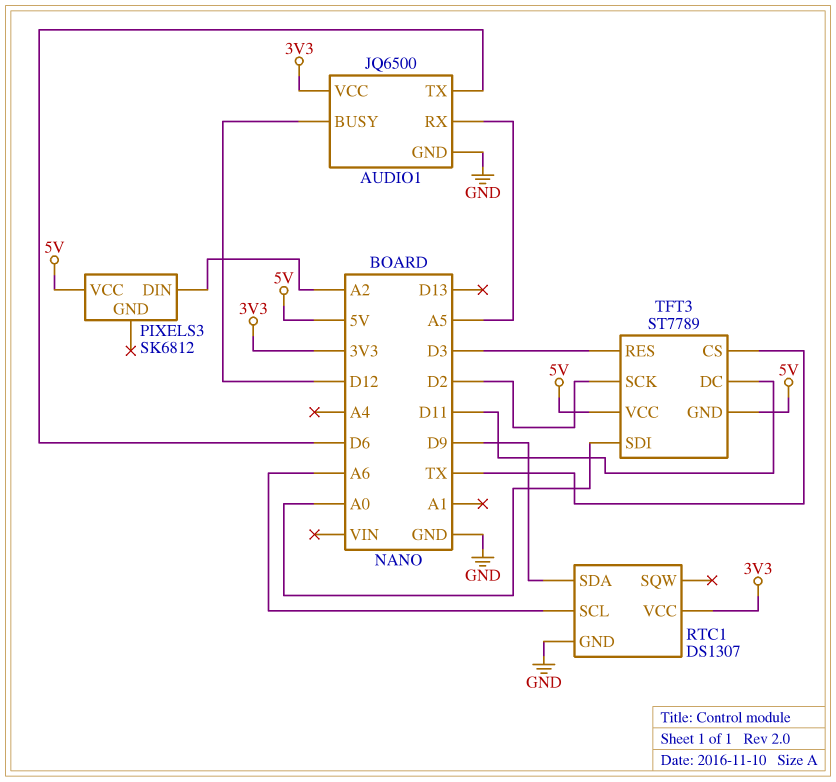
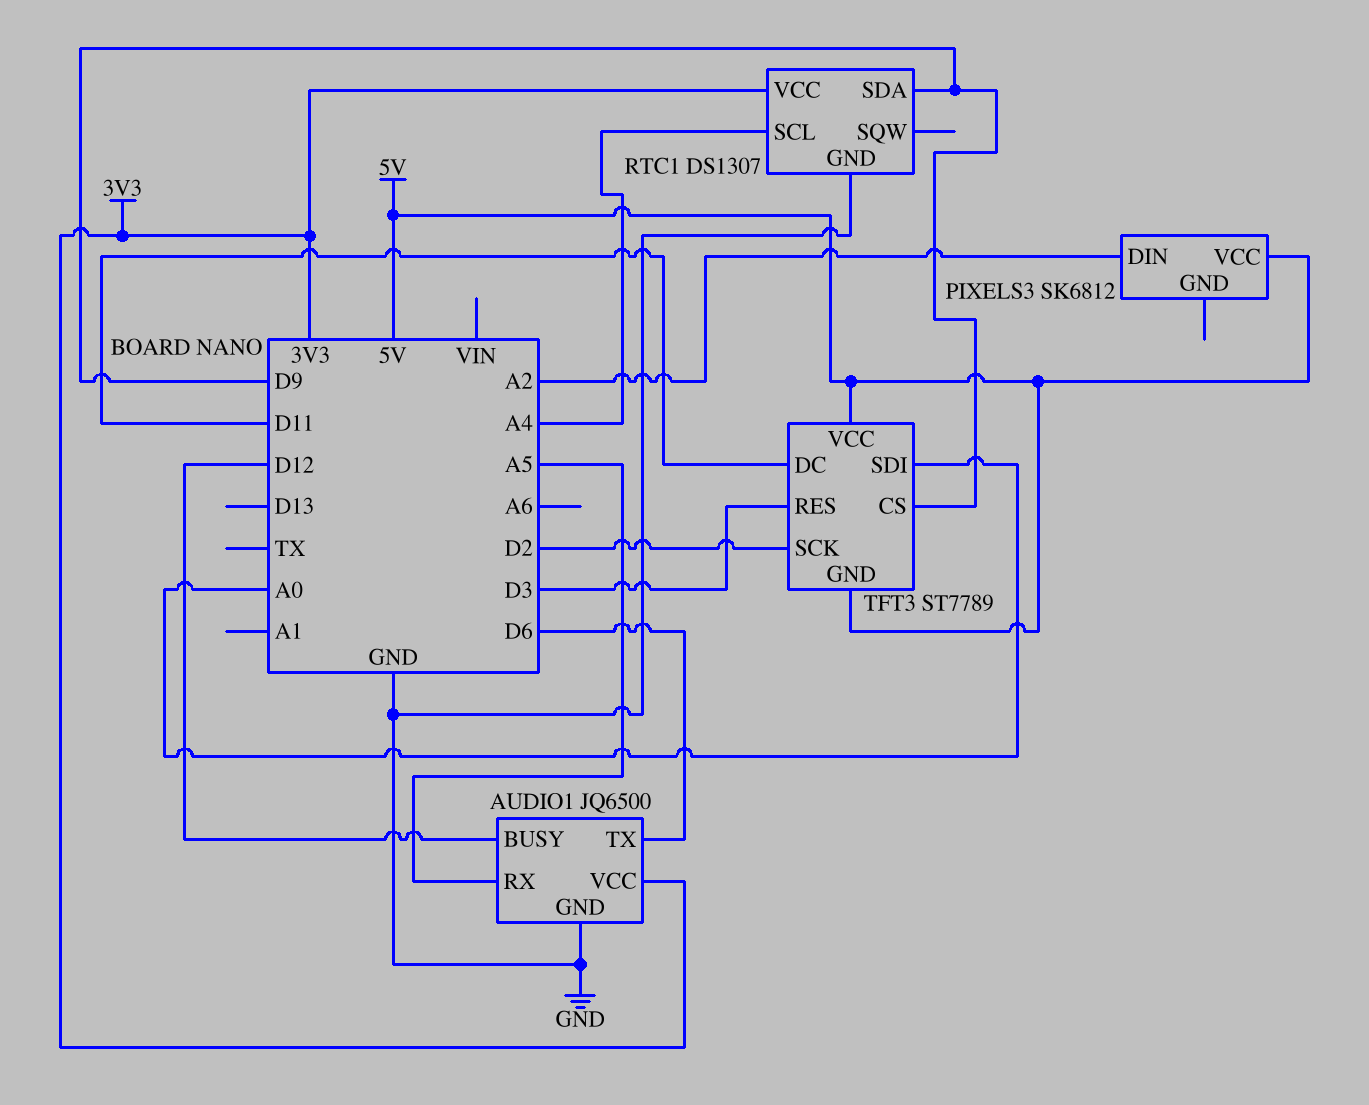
RTC1 pin SCL: A6 -> A4
TFT3 pin CS: TX -> D9

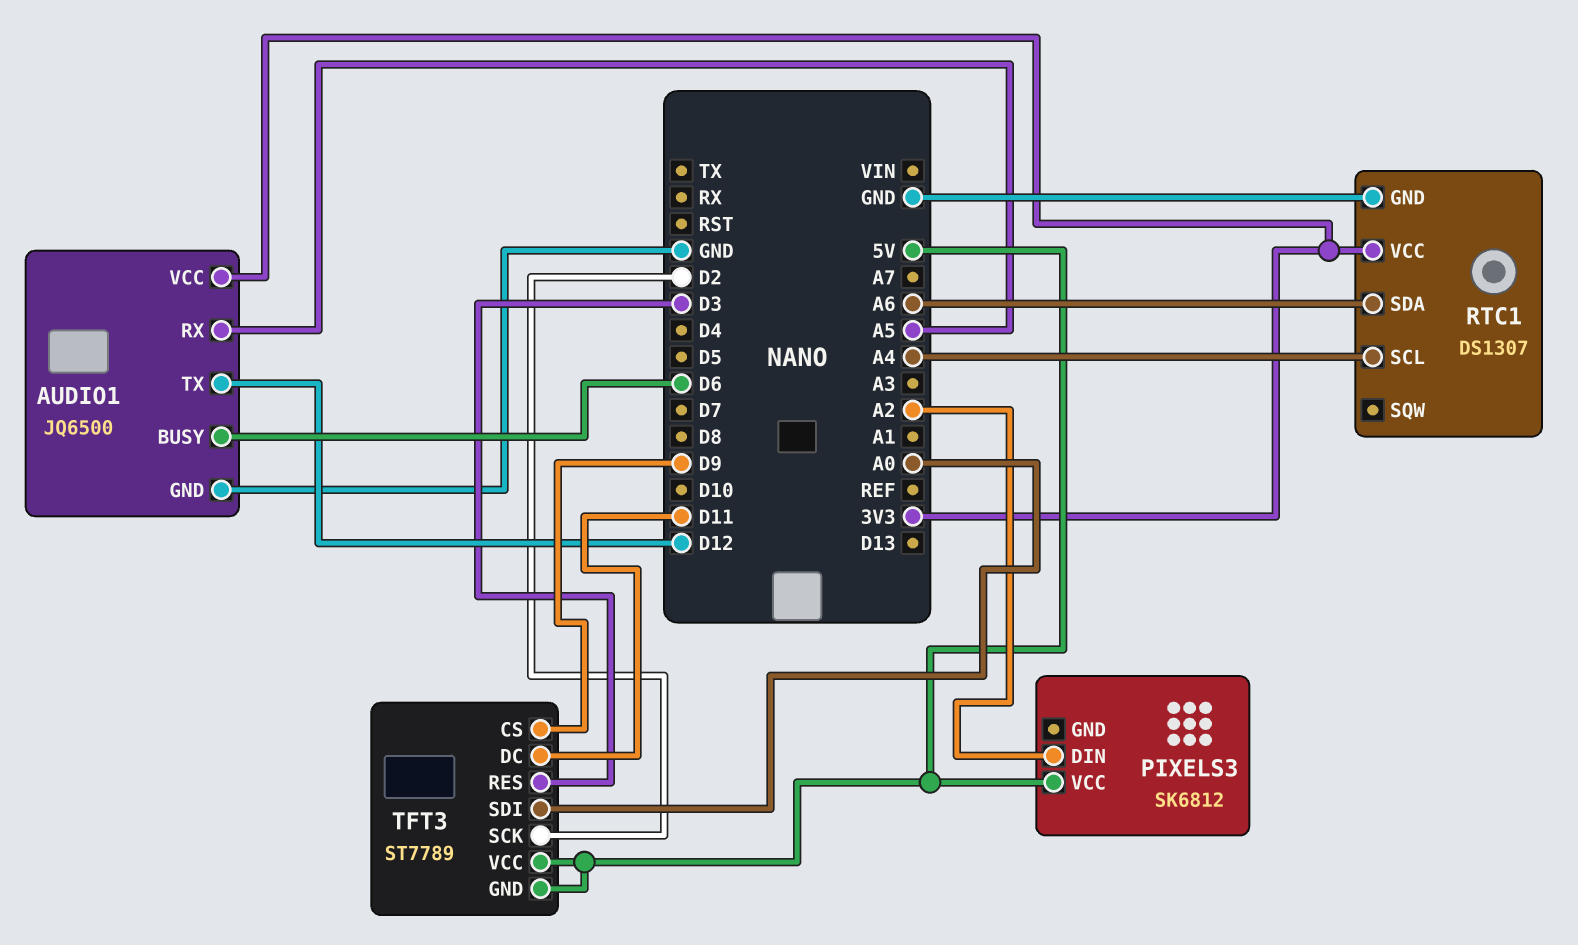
AUDIO1 pin BUSY: D12 -> D6
AUDIO1 pin TX: D6 -> D12
RTC1 pin SDA: D9 -> A6

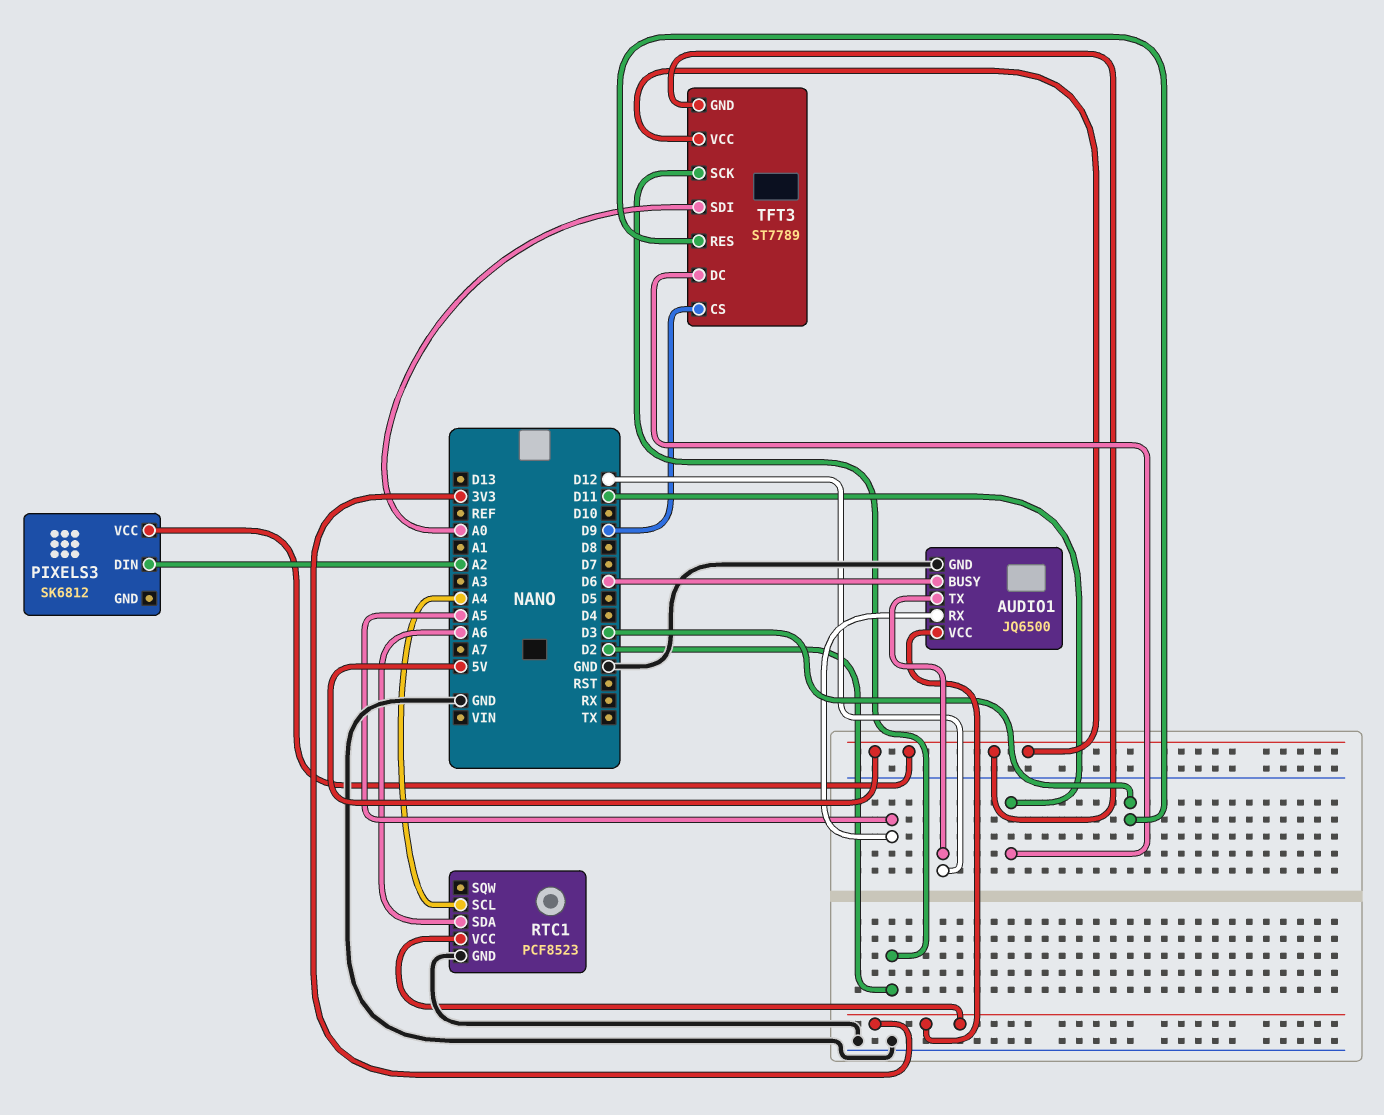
RTC1: DS1307 -> PCF8523

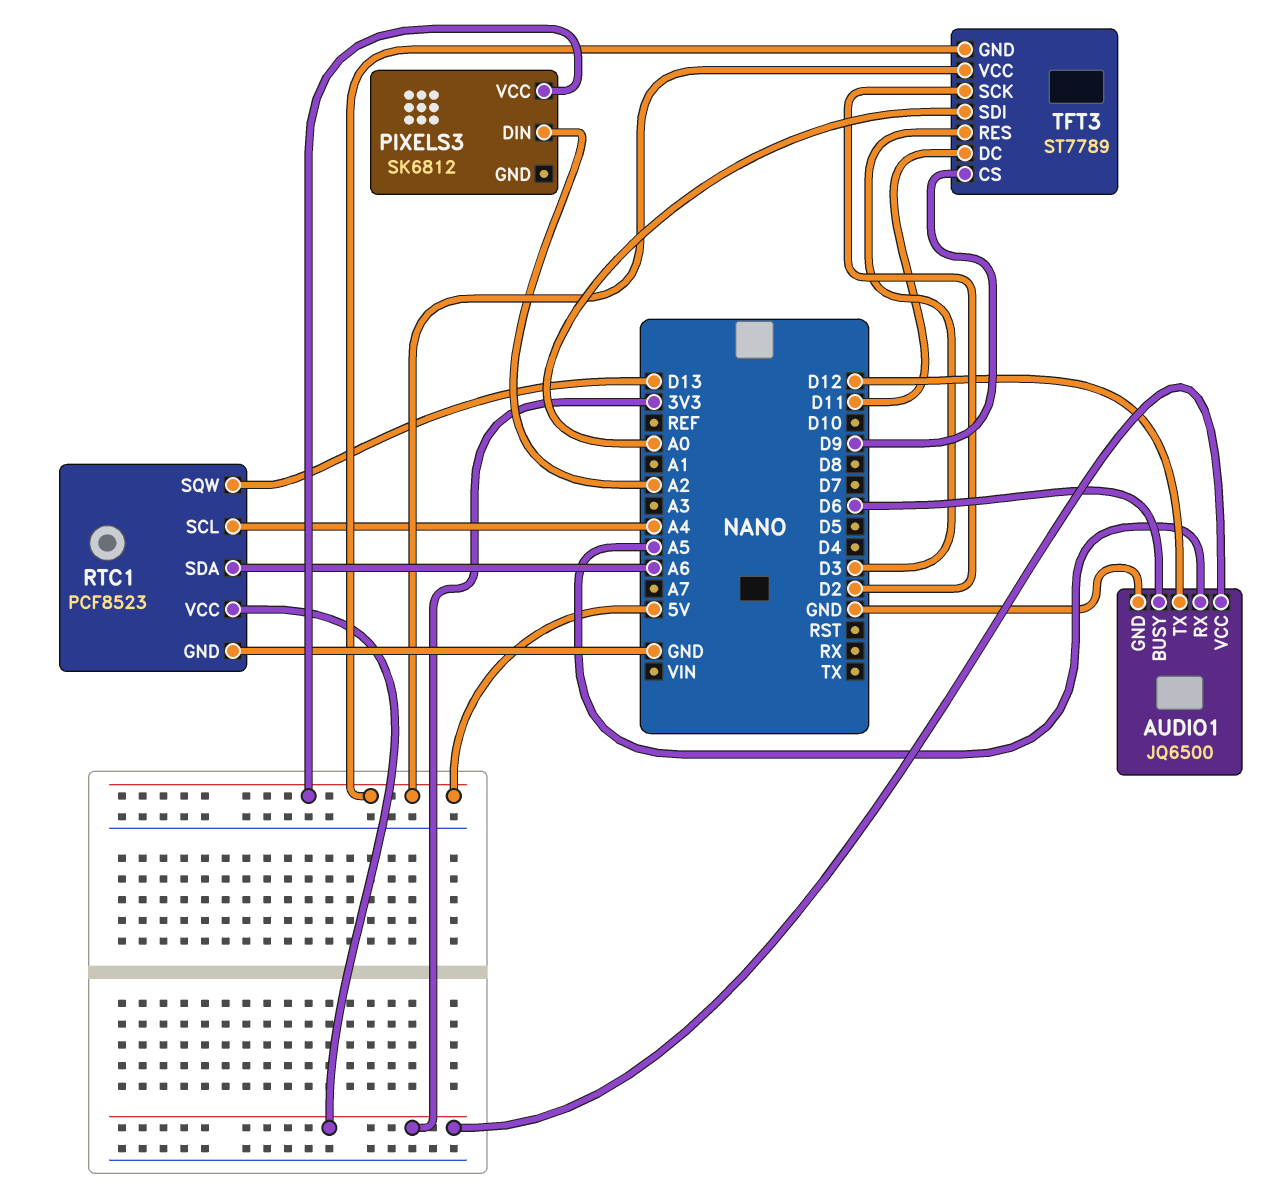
RTC1 pin SQW: none -> D13

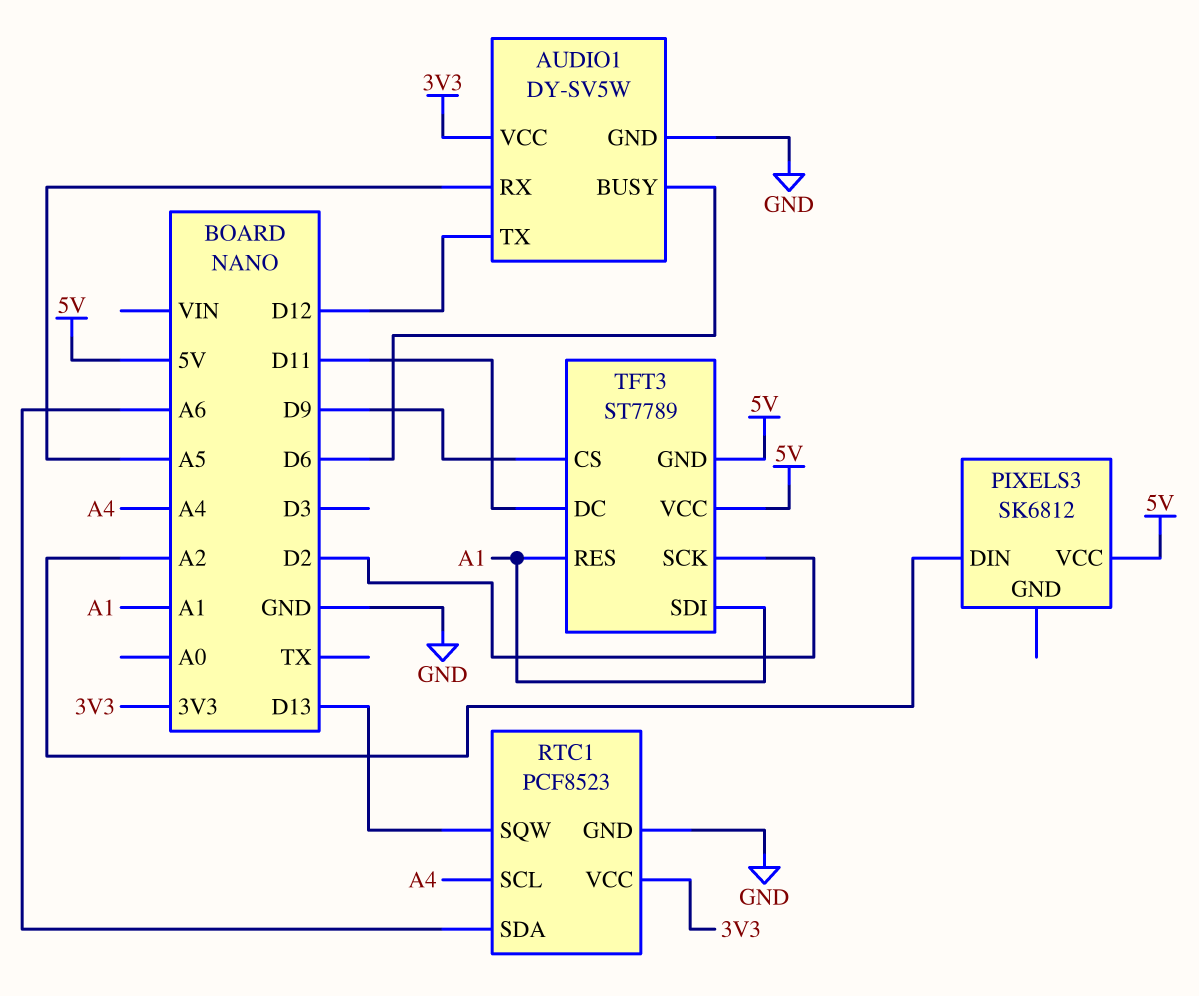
AUDIO1: JQ6500 -> DY-SV5W
TFT3 pin RES: D3 -> A1
TFT3 pin SDI: A0 -> A1

